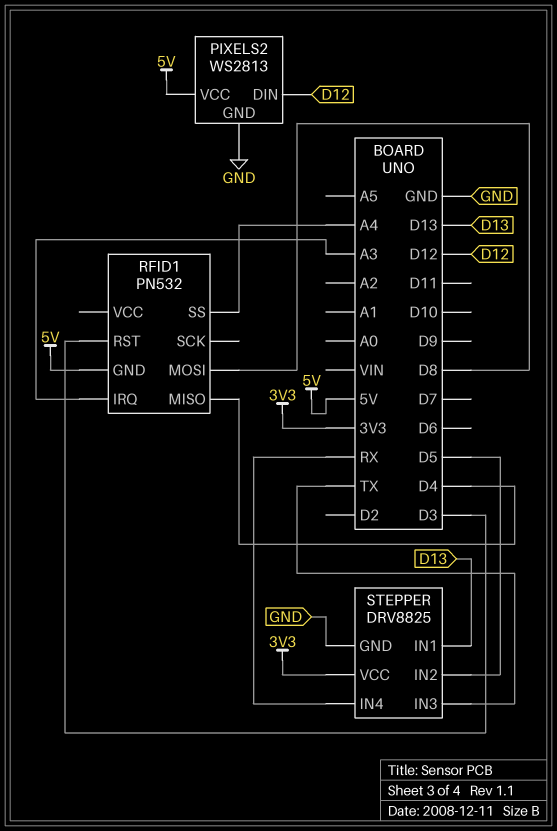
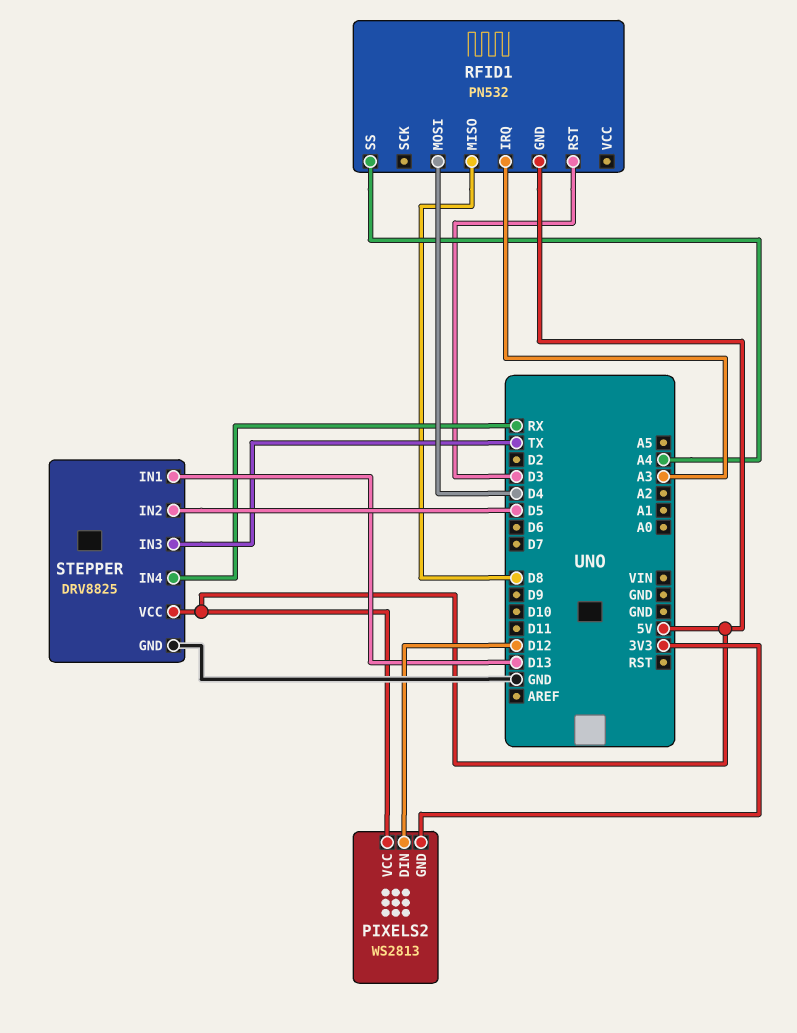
PIXELS2 pin GND: GND -> 3V3
RFID1 pin MISO: D4 -> D8
RFID1 pin MOSI: D8 -> D4
STEPPER pin VCC: 3V3 -> 5V

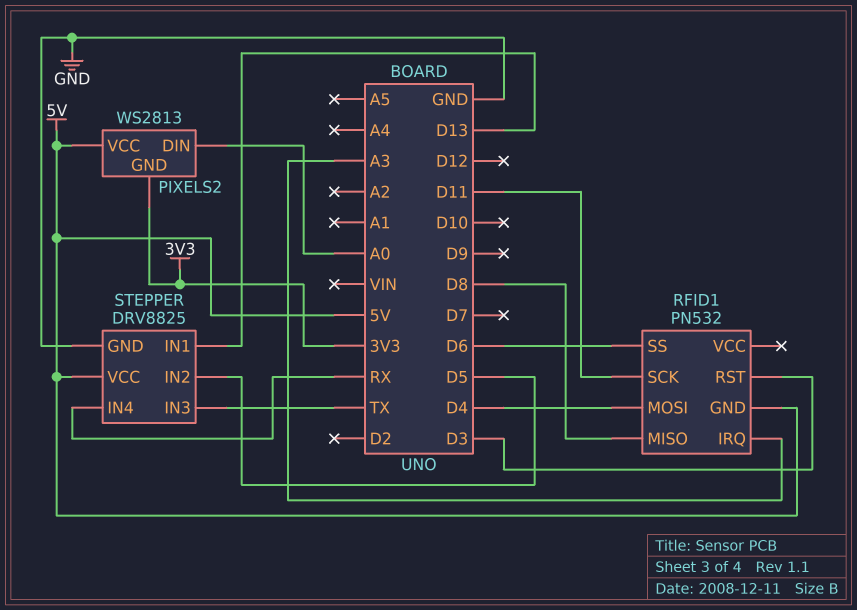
PIXELS2 pin DIN: D12 -> A0
RFID1 pin SCK: none -> D11
RFID1 pin SS: A4 -> D6

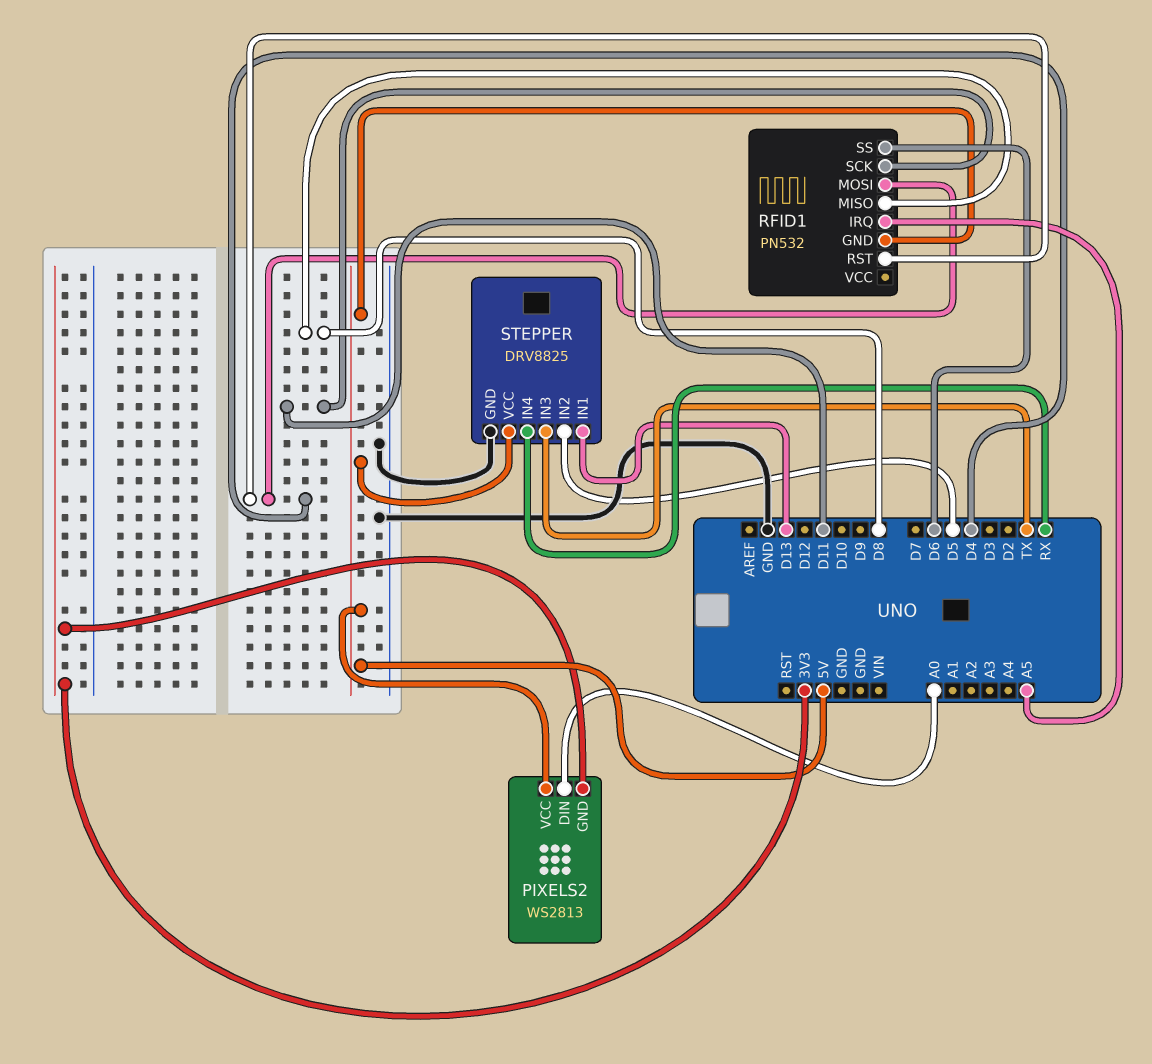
RFID1 pin IRQ: A3 -> A5
RFID1 pin RST: D3 -> D4

